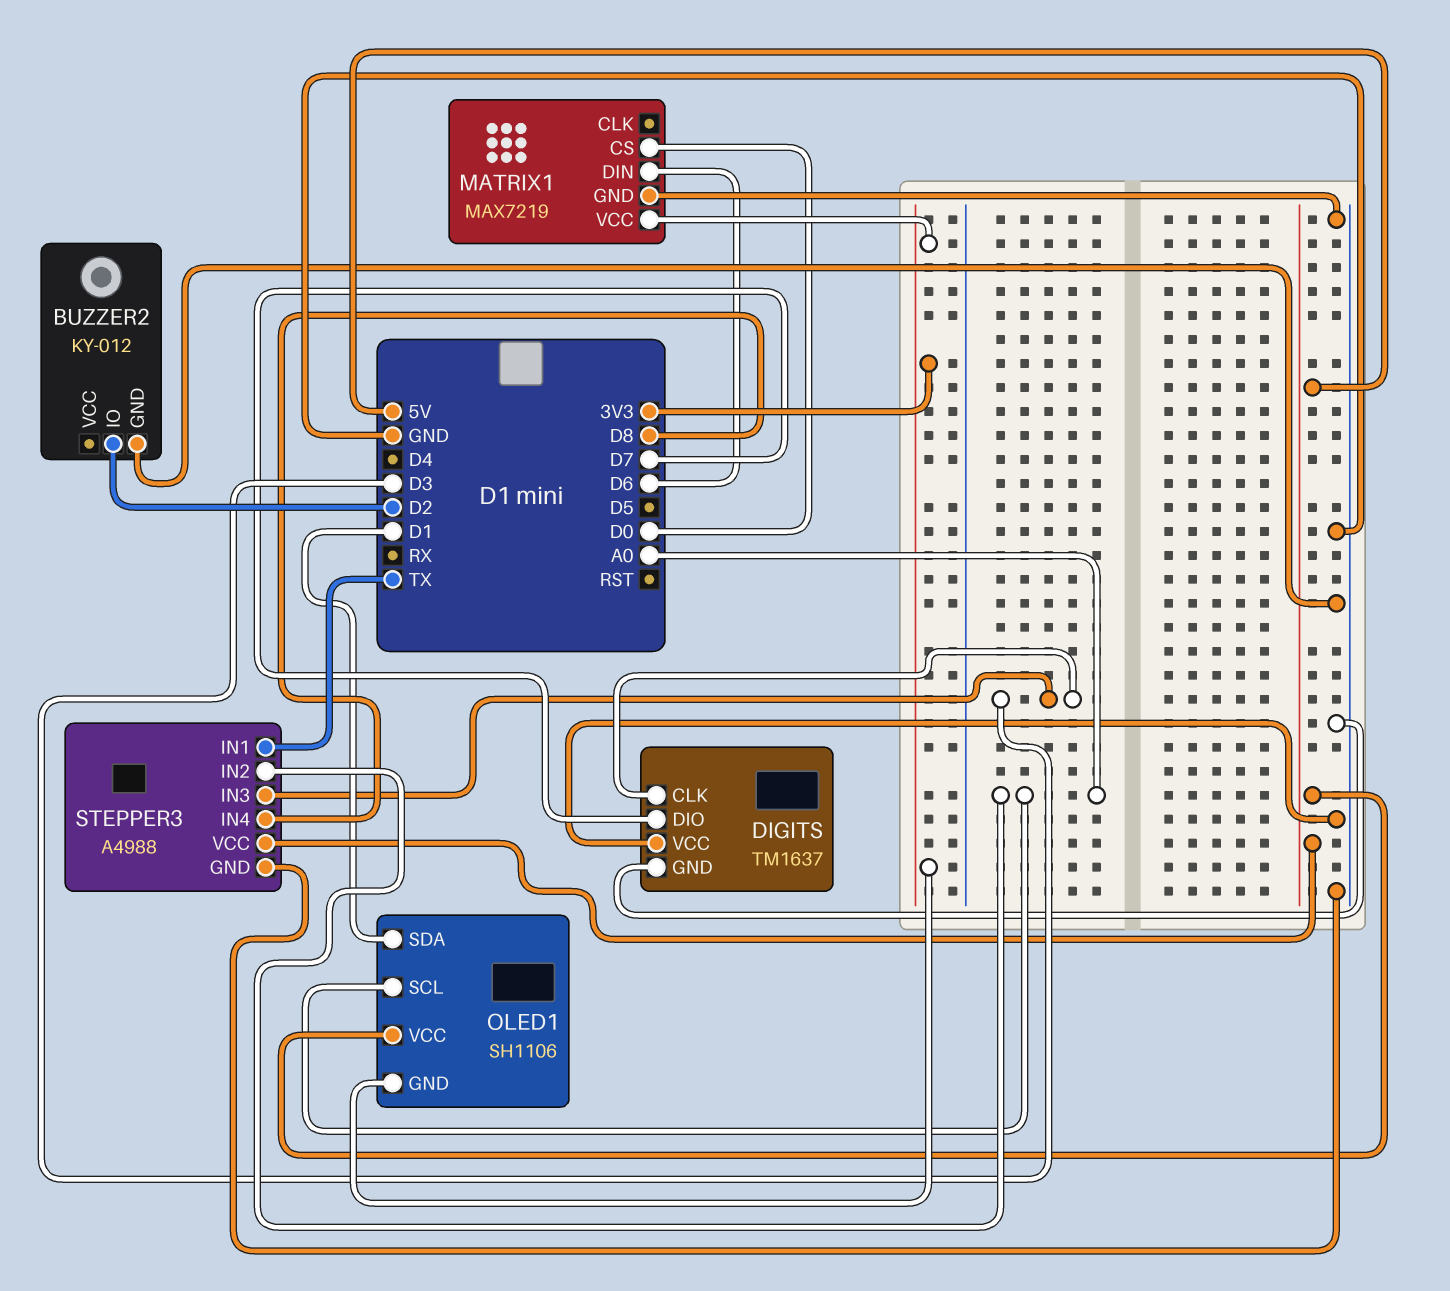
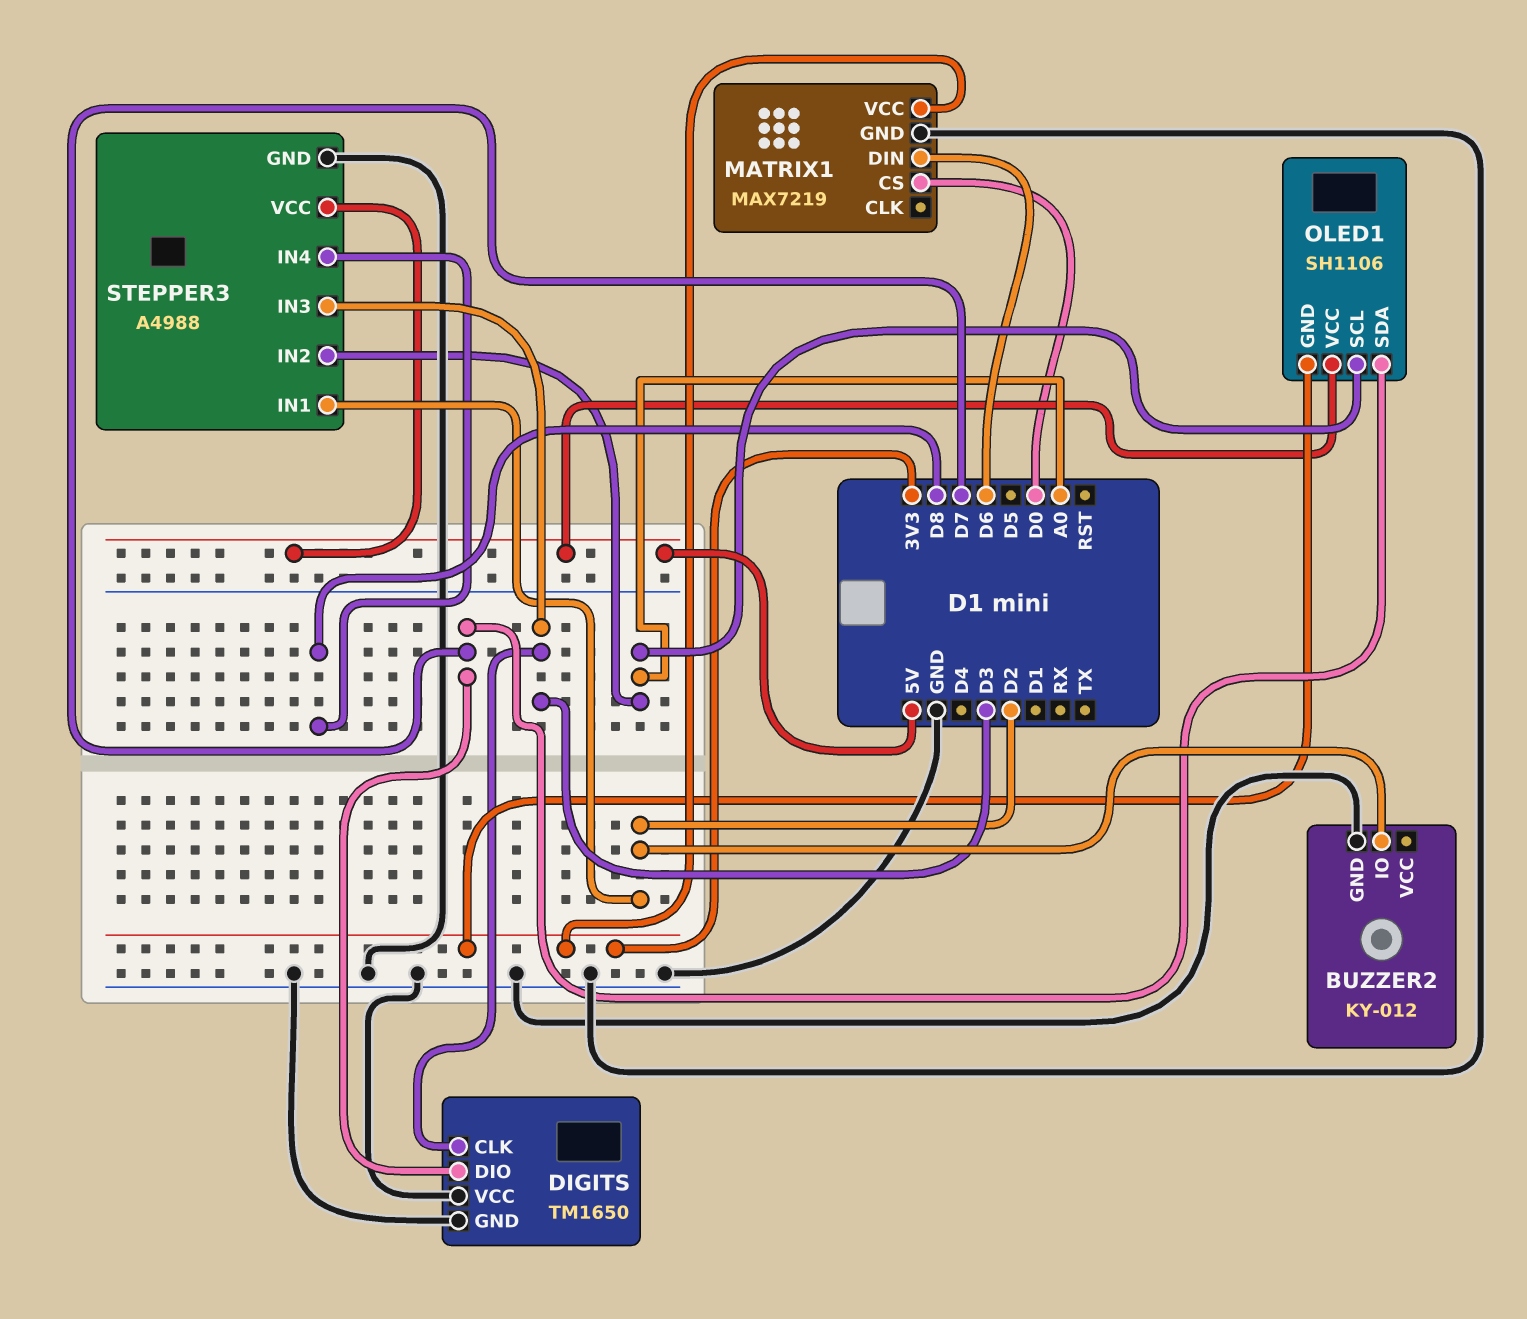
DIGITS: TM1637 -> TM1650
OLED1 pin SDA: D1 -> D7
STEPPER3 pin IN1: TX -> D2

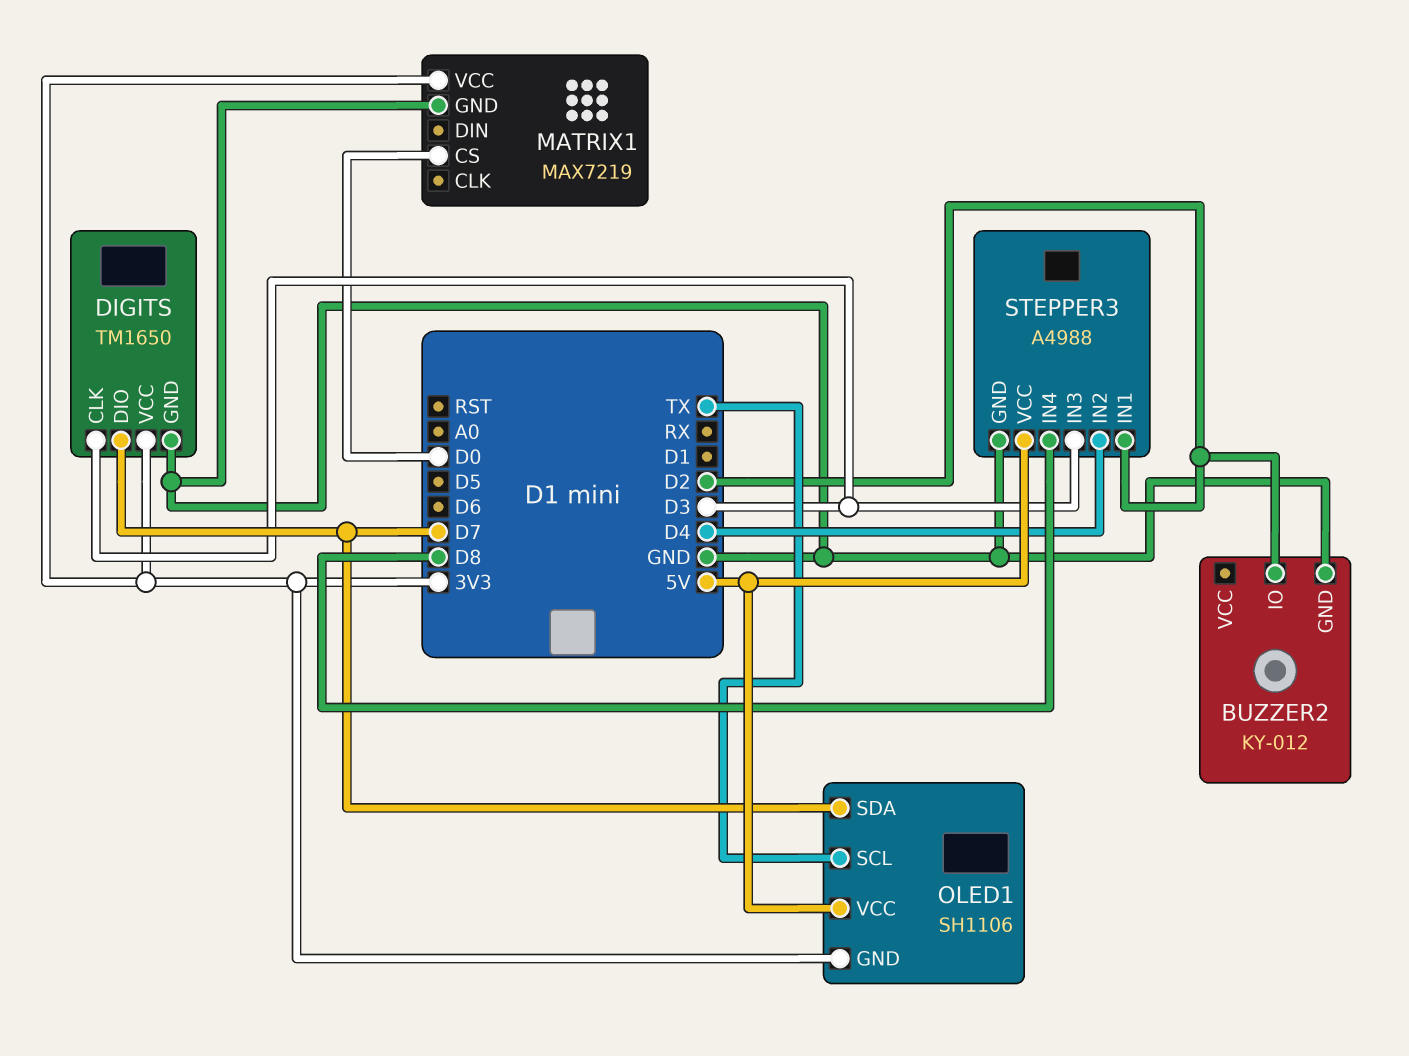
DIGITS pin VCC: GND -> 3V3
MATRIX1 pin DIN: D6 -> none
OLED1 pin SCL: A0 -> TX
STEPPER3 pin IN2: A0 -> D4

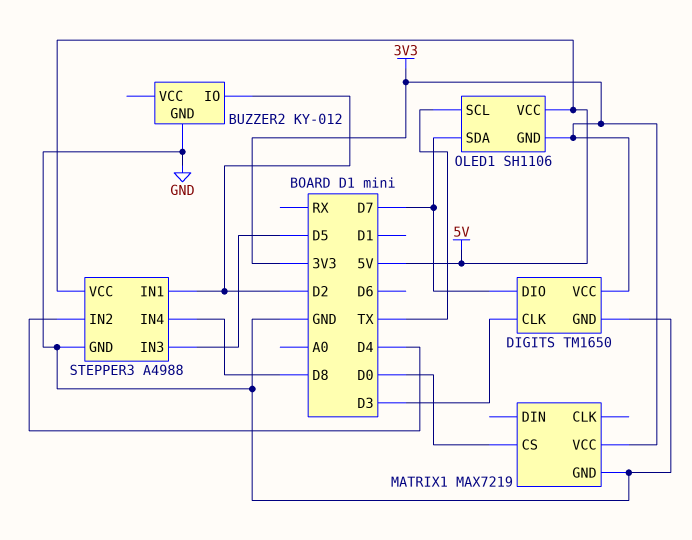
STEPPER3 pin IN3: D3 -> D5

